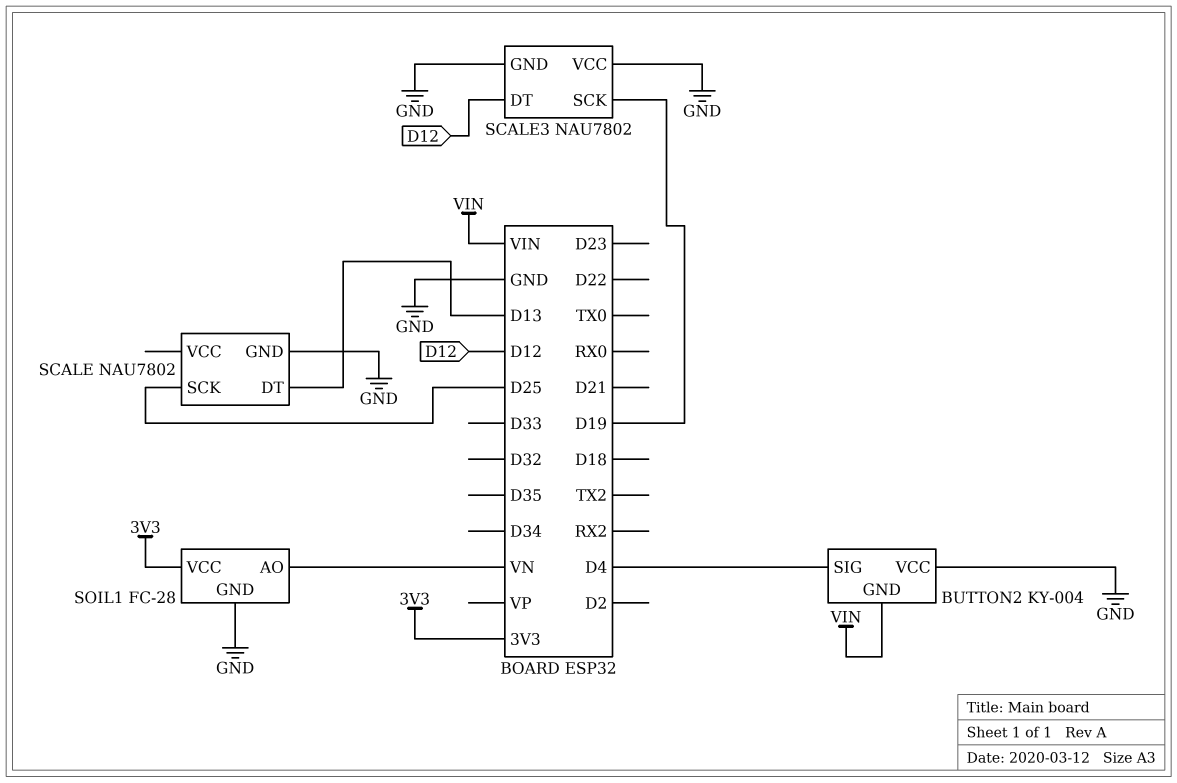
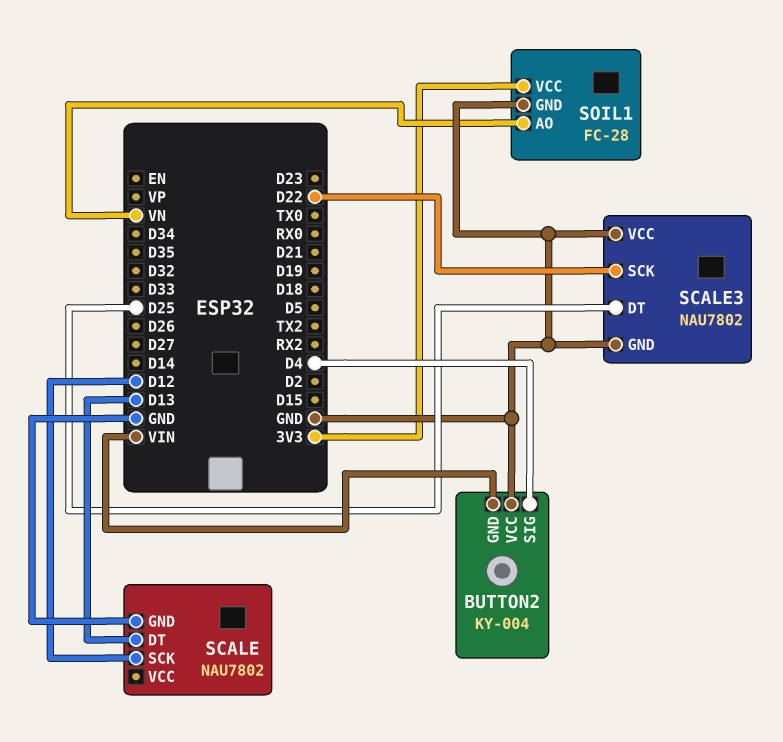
SCALE pin SCK: D25 -> D12
SCALE3 pin DT: D12 -> D25
SCALE3 pin SCK: D19 -> D22

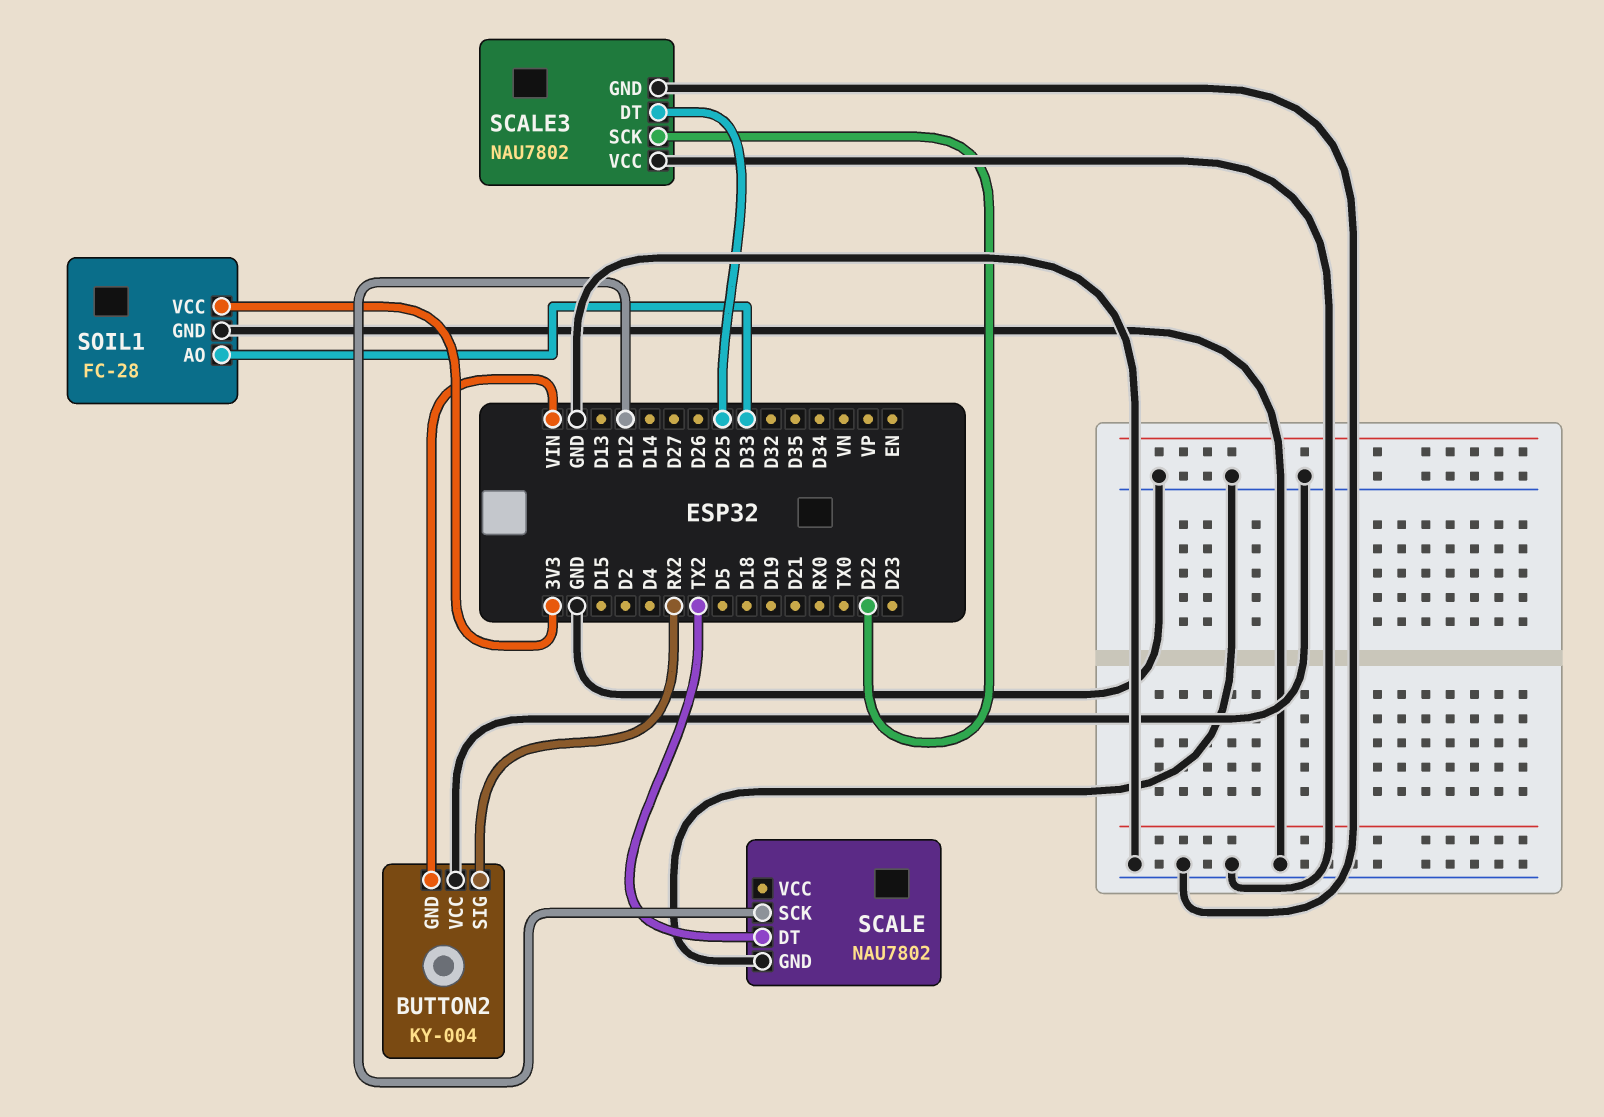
BUTTON2 pin SIG: D4 -> RX2
SCALE pin DT: D13 -> TX2
SOIL1 pin AO: VN -> D33

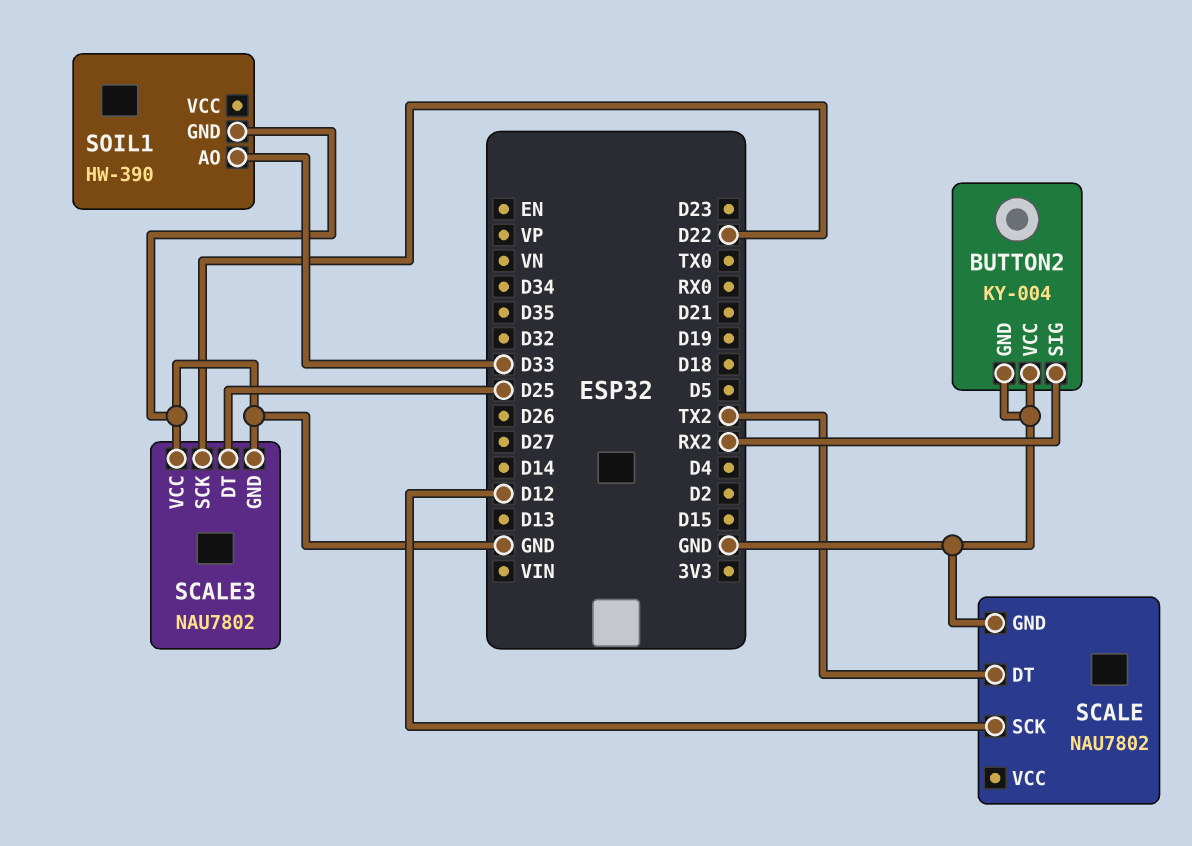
BUTTON2 pin GND: VIN -> GND
SOIL1: FC-28 -> HW-390
SOIL1 pin VCC: 3V3 -> none

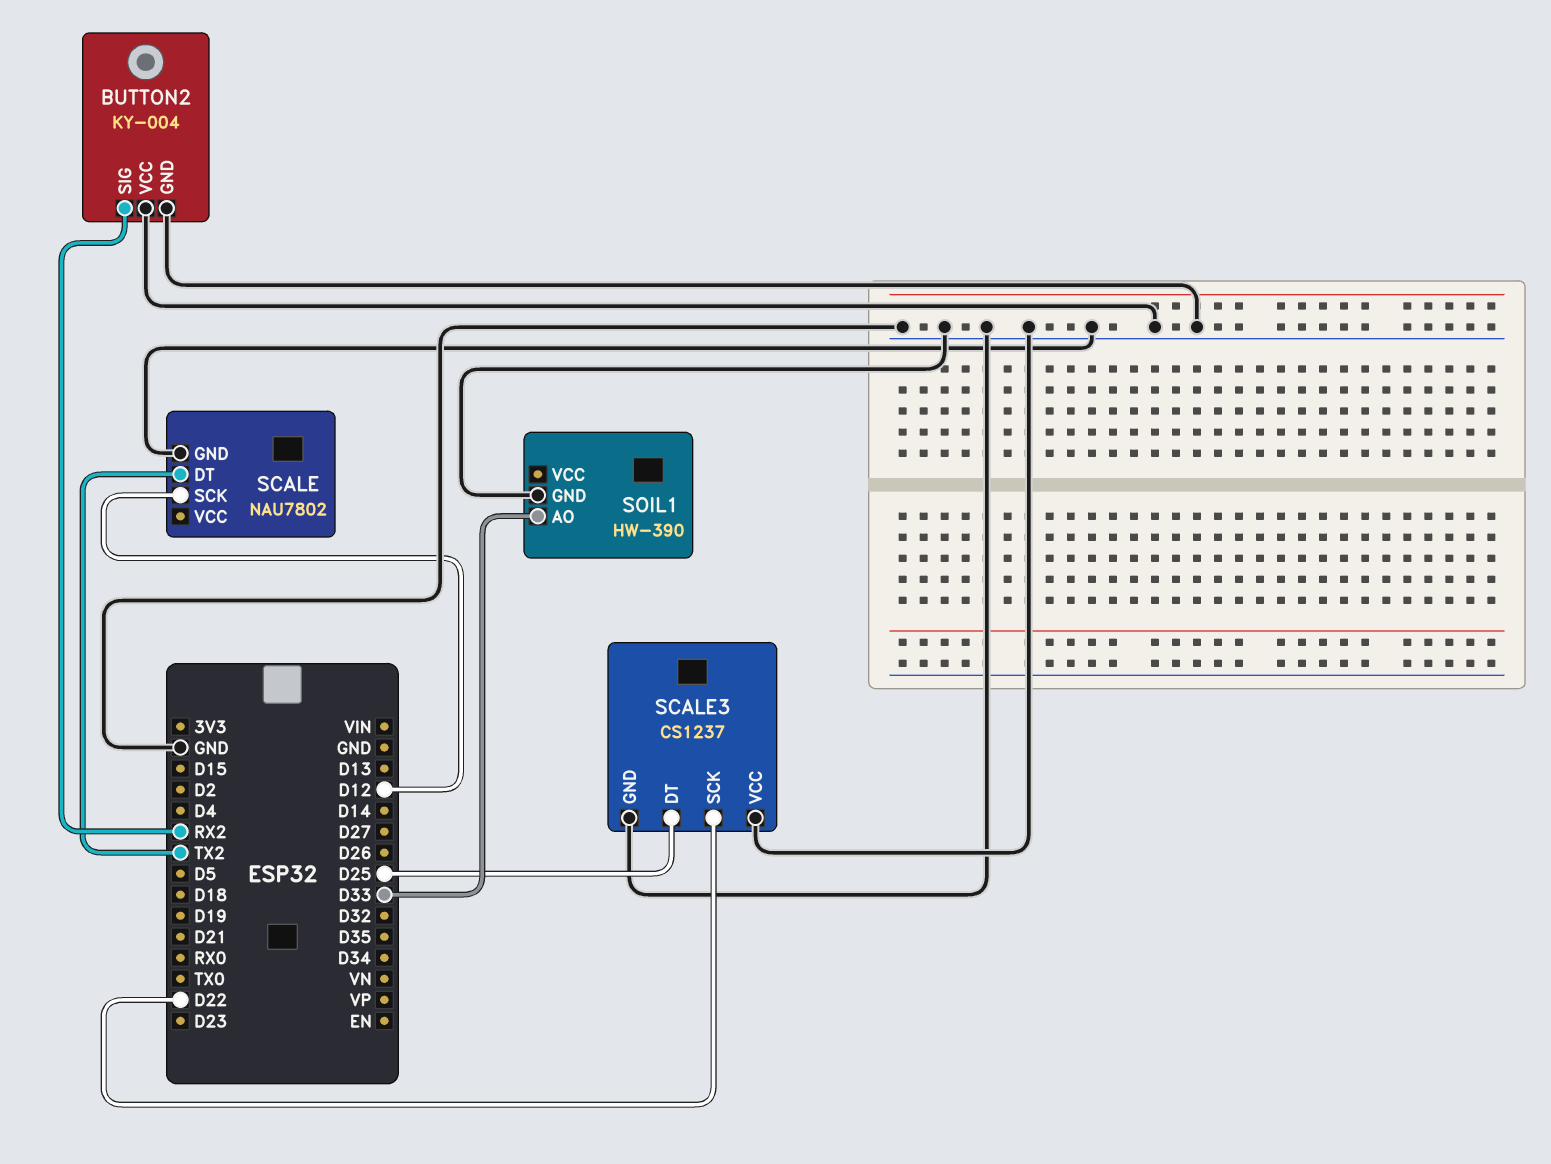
SCALE3: NAU7802 -> CS1237

